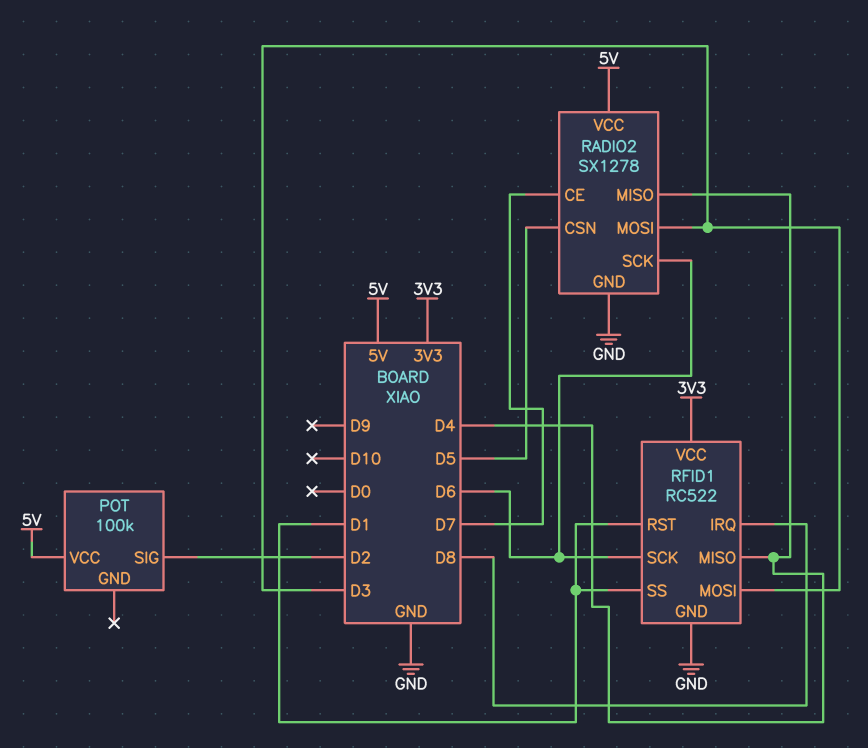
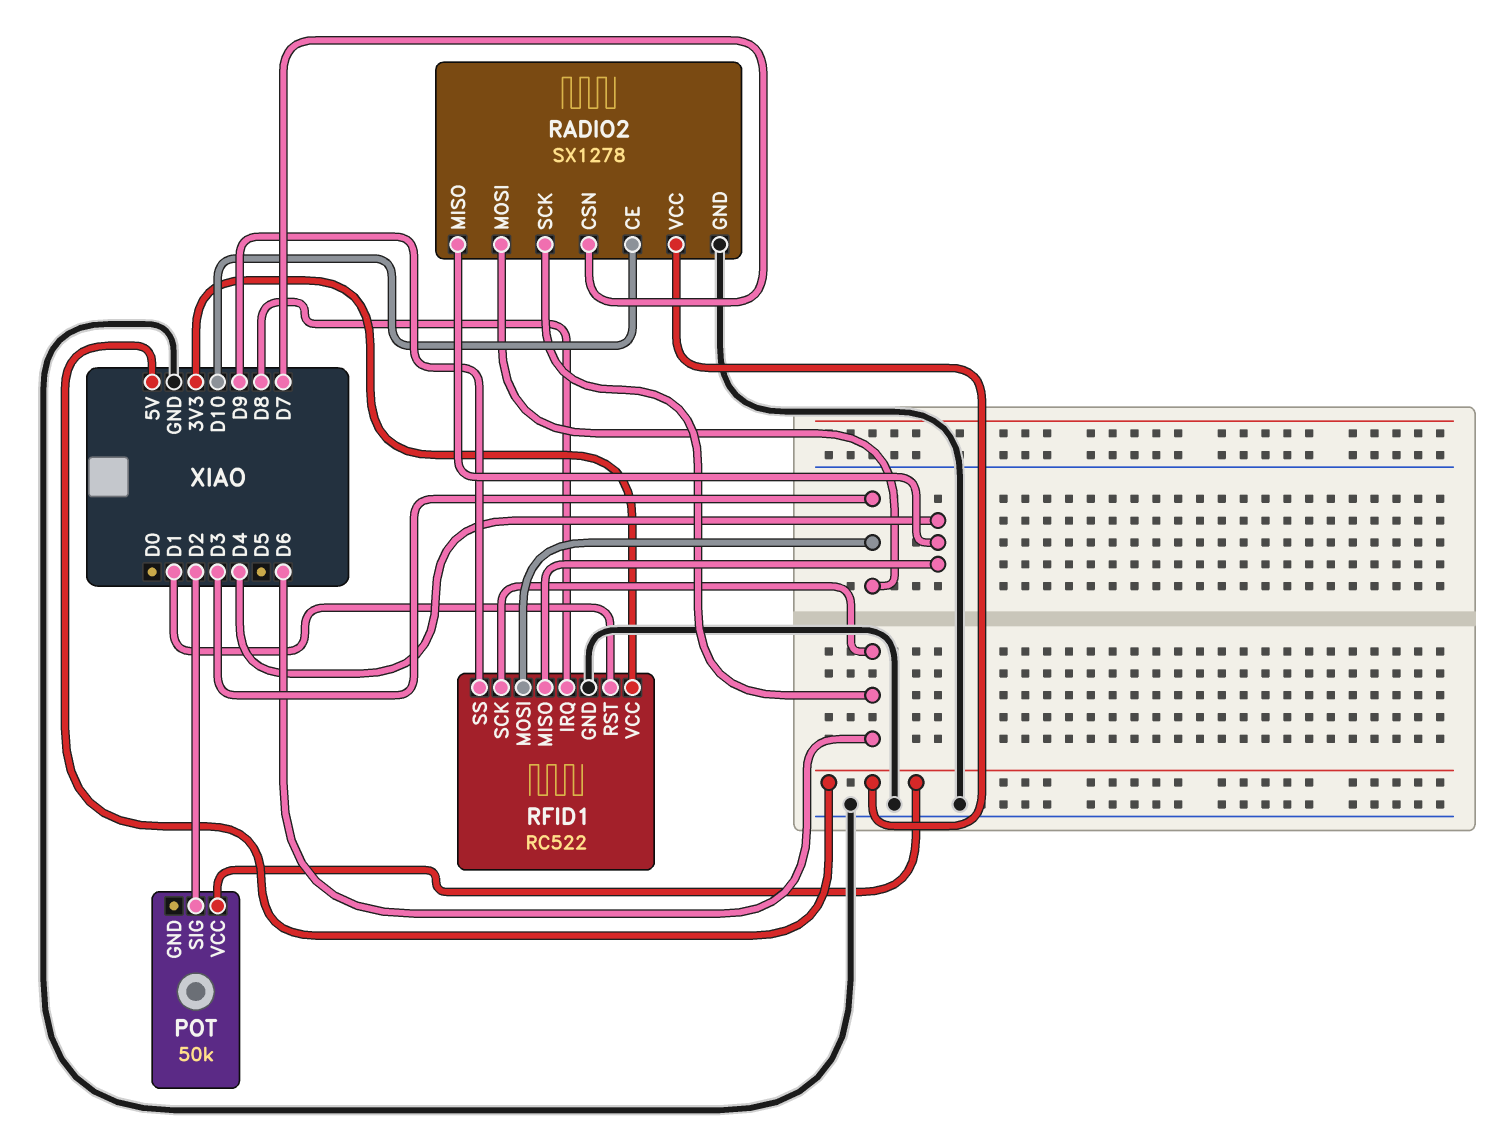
POT: 100k -> 50k
RADIO2 pin CE: D7 -> D10
RADIO2 pin CSN: D5 -> D7
RFID1 pin SS: D1 -> D9

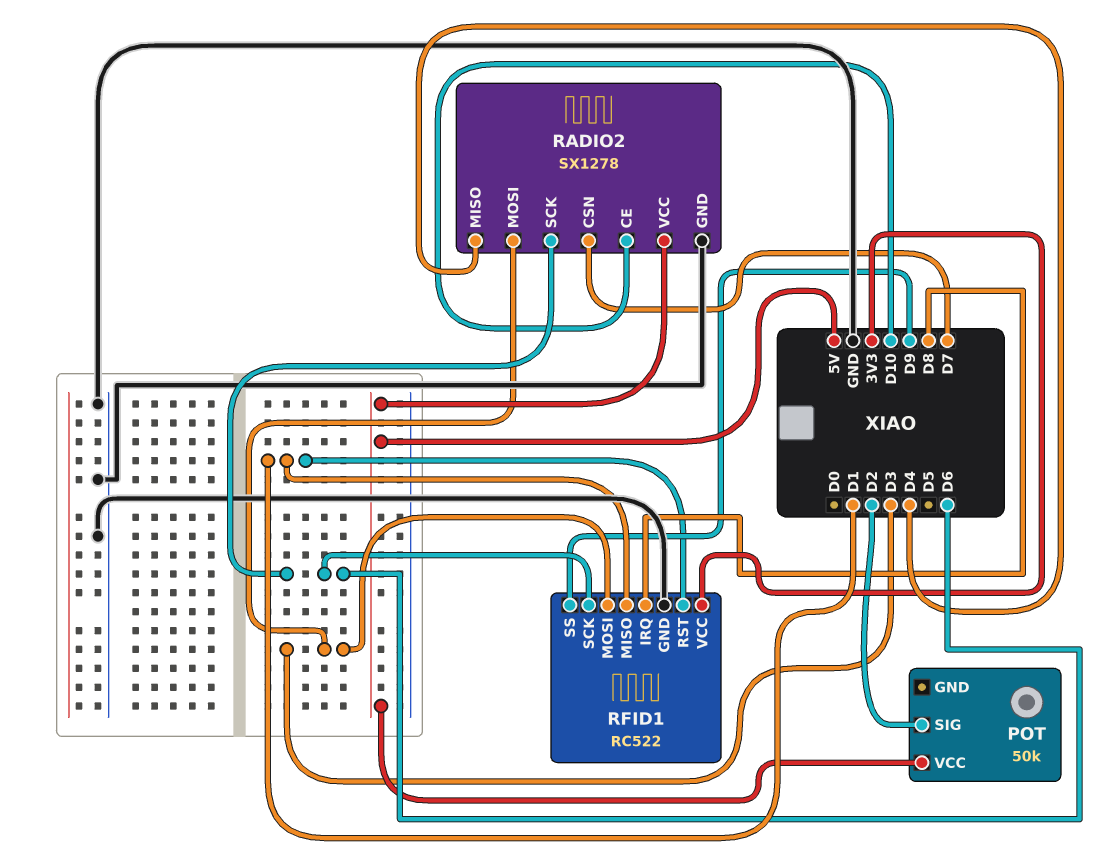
RFID1 pin MISO: D4 -> D1

